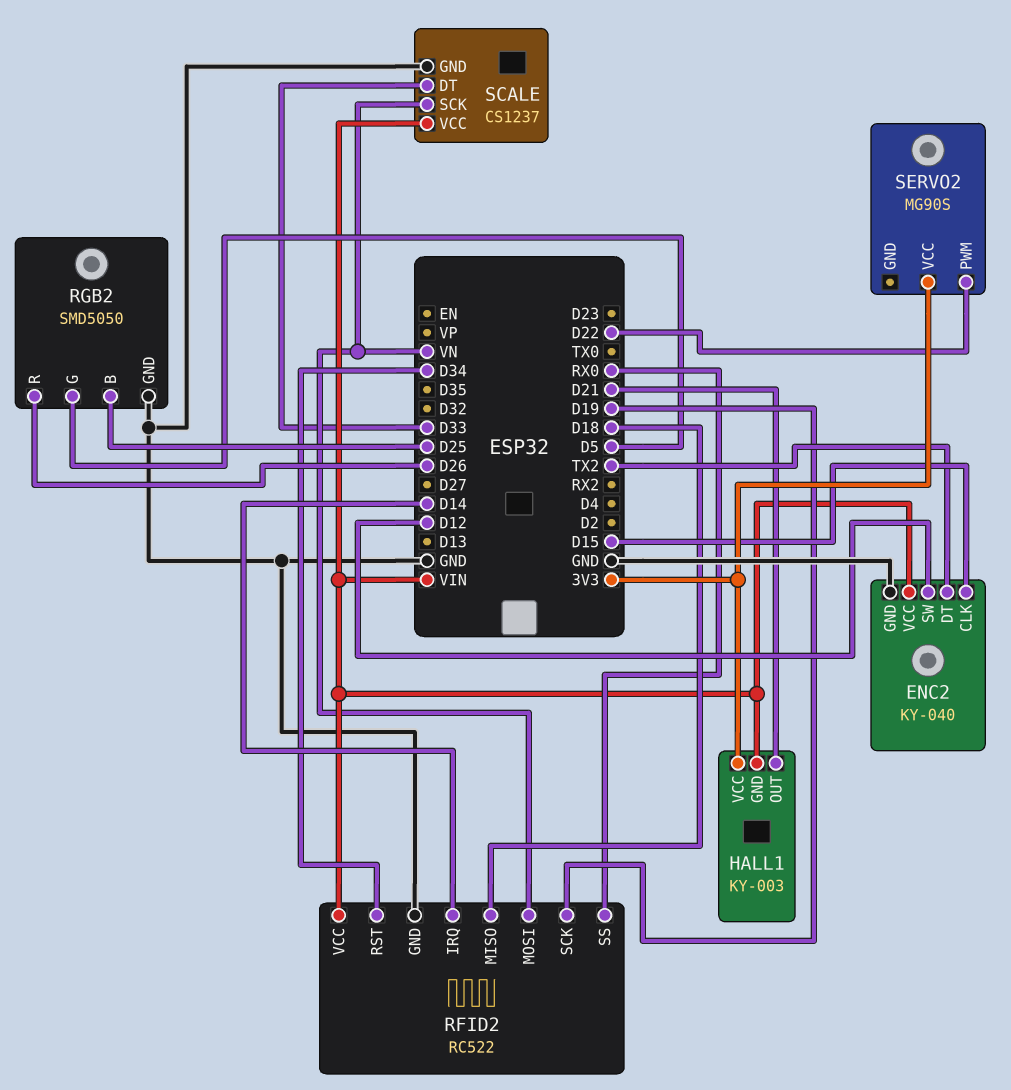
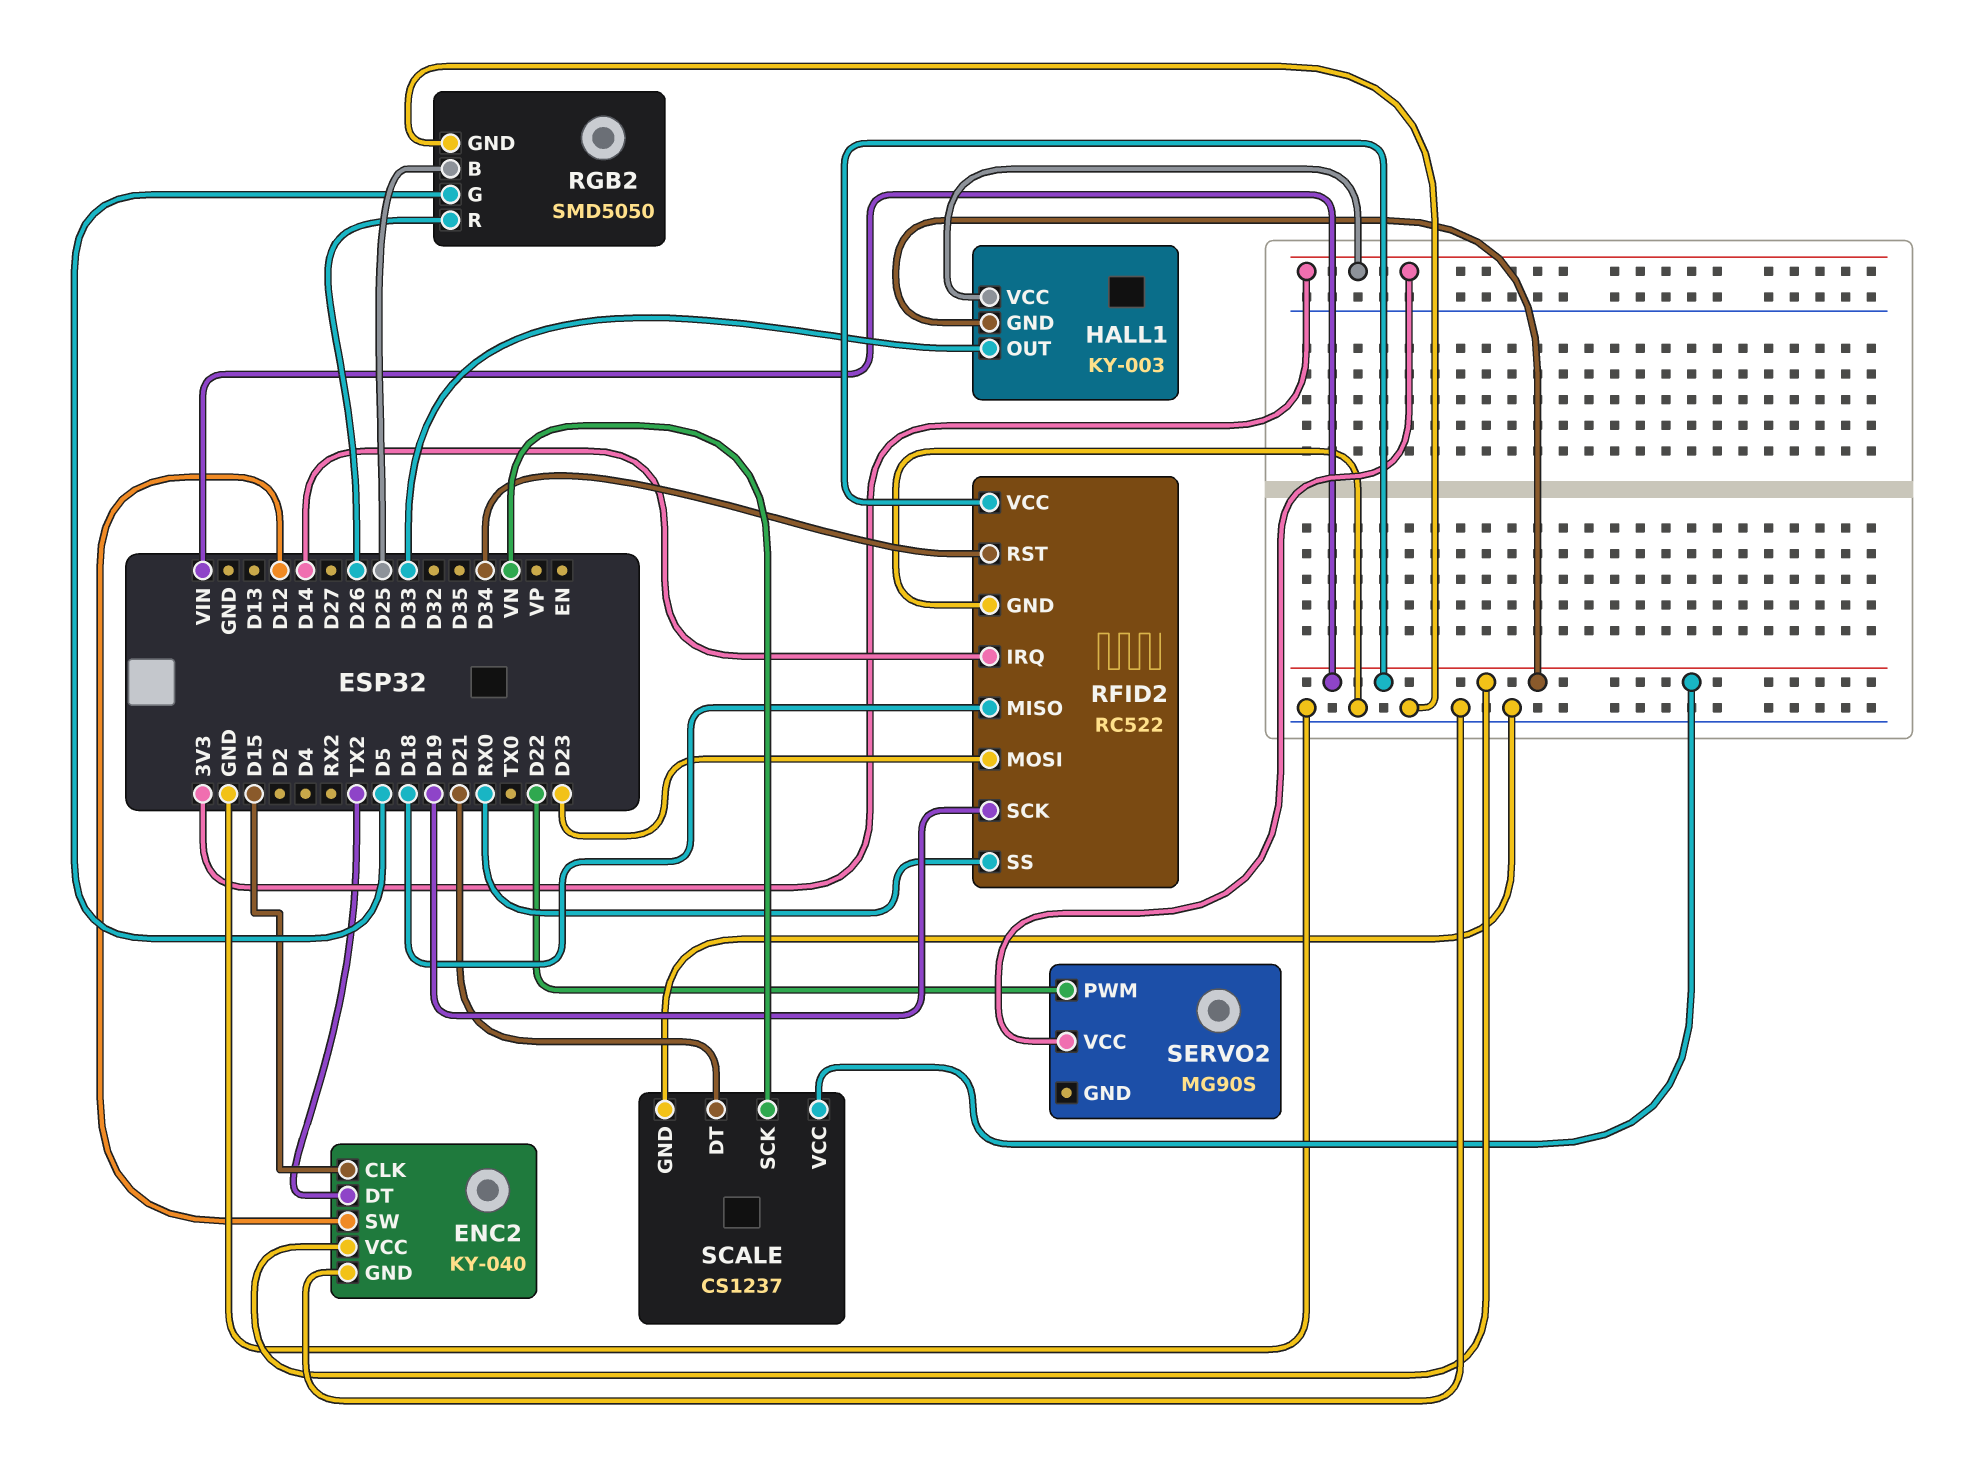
HALL1 pin OUT: D21 -> D33
RFID2 pin MOSI: VN -> D23
SCALE pin DT: D33 -> D21

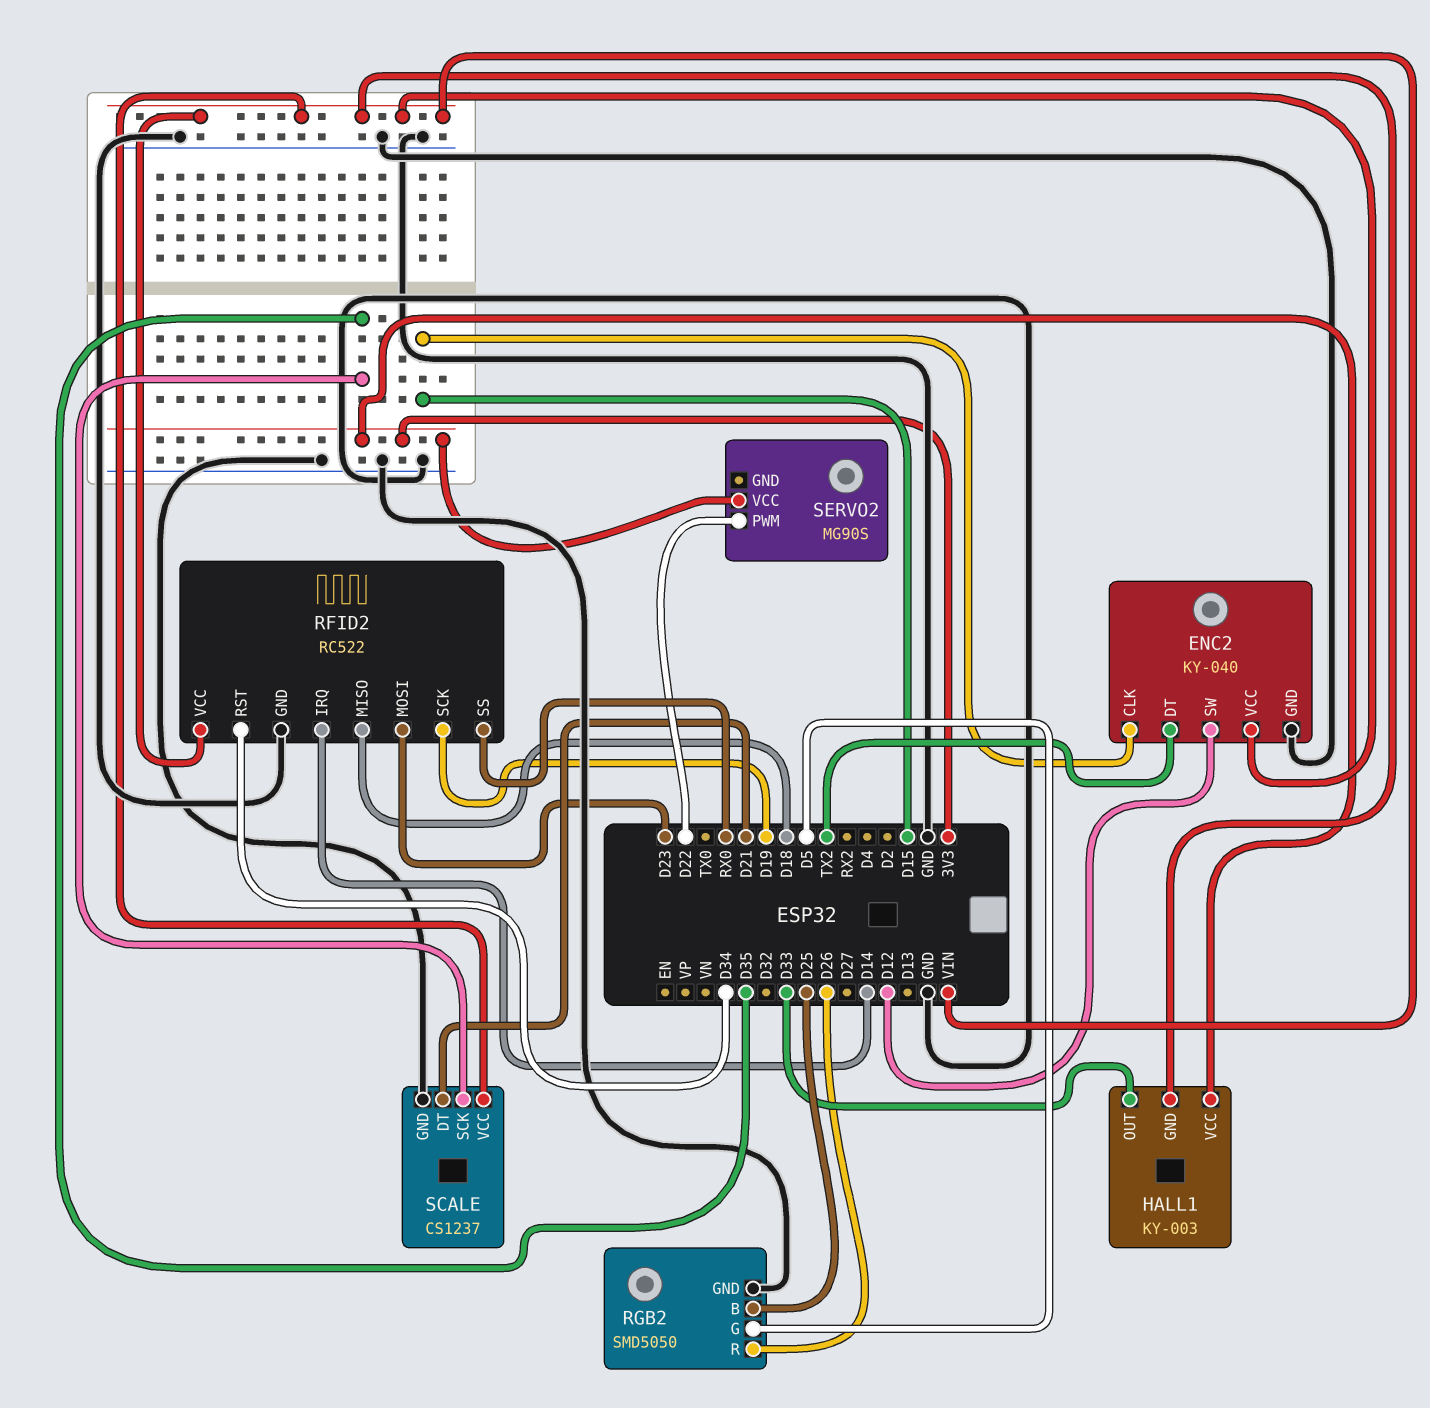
SCALE pin SCK: VN -> D35

